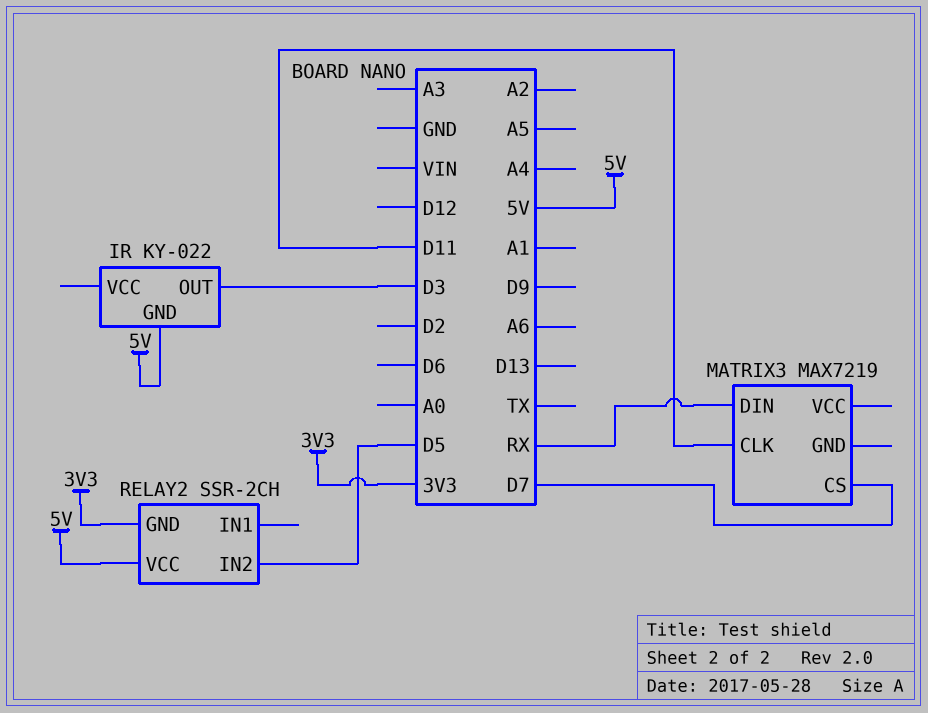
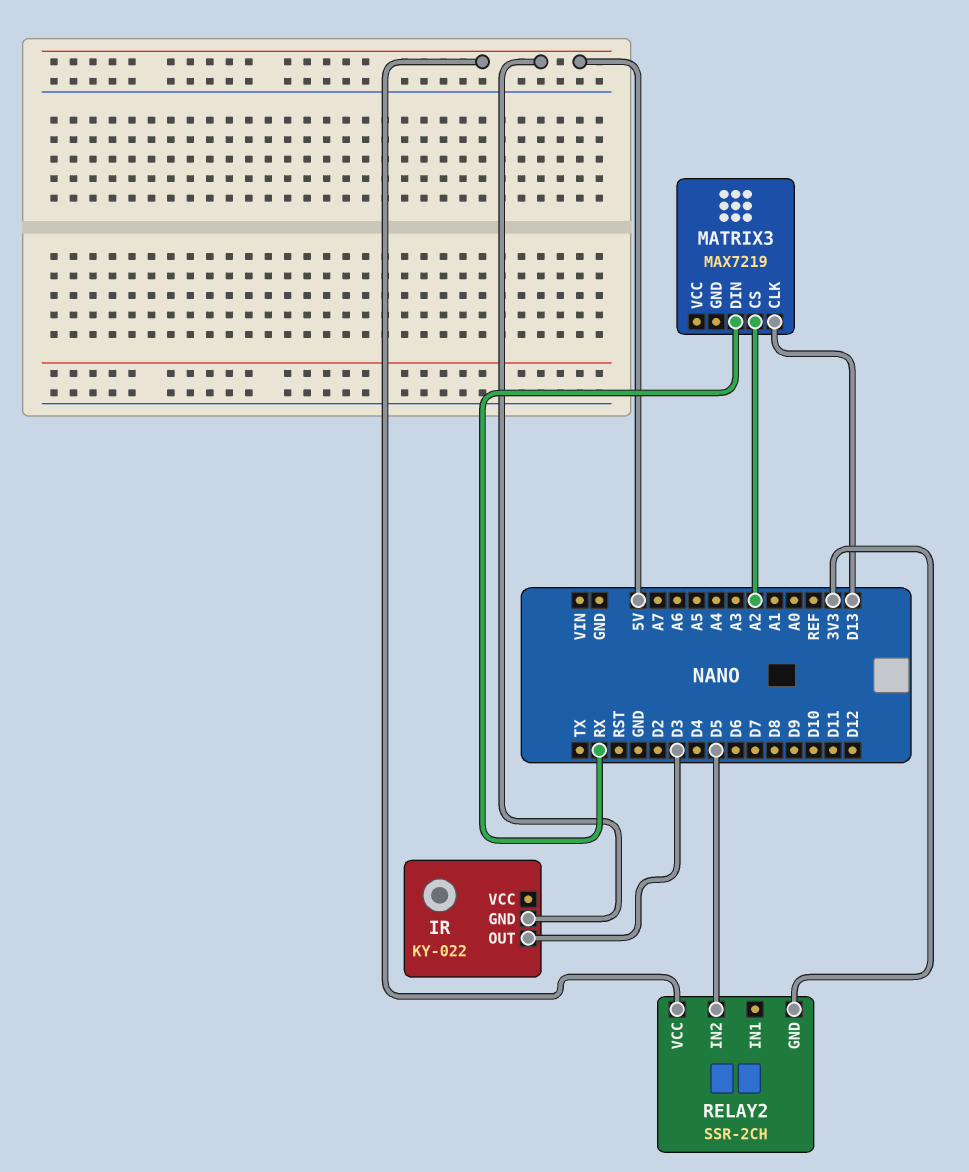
MATRIX3 pin CLK: D11 -> D13
MATRIX3 pin CS: D7 -> A2

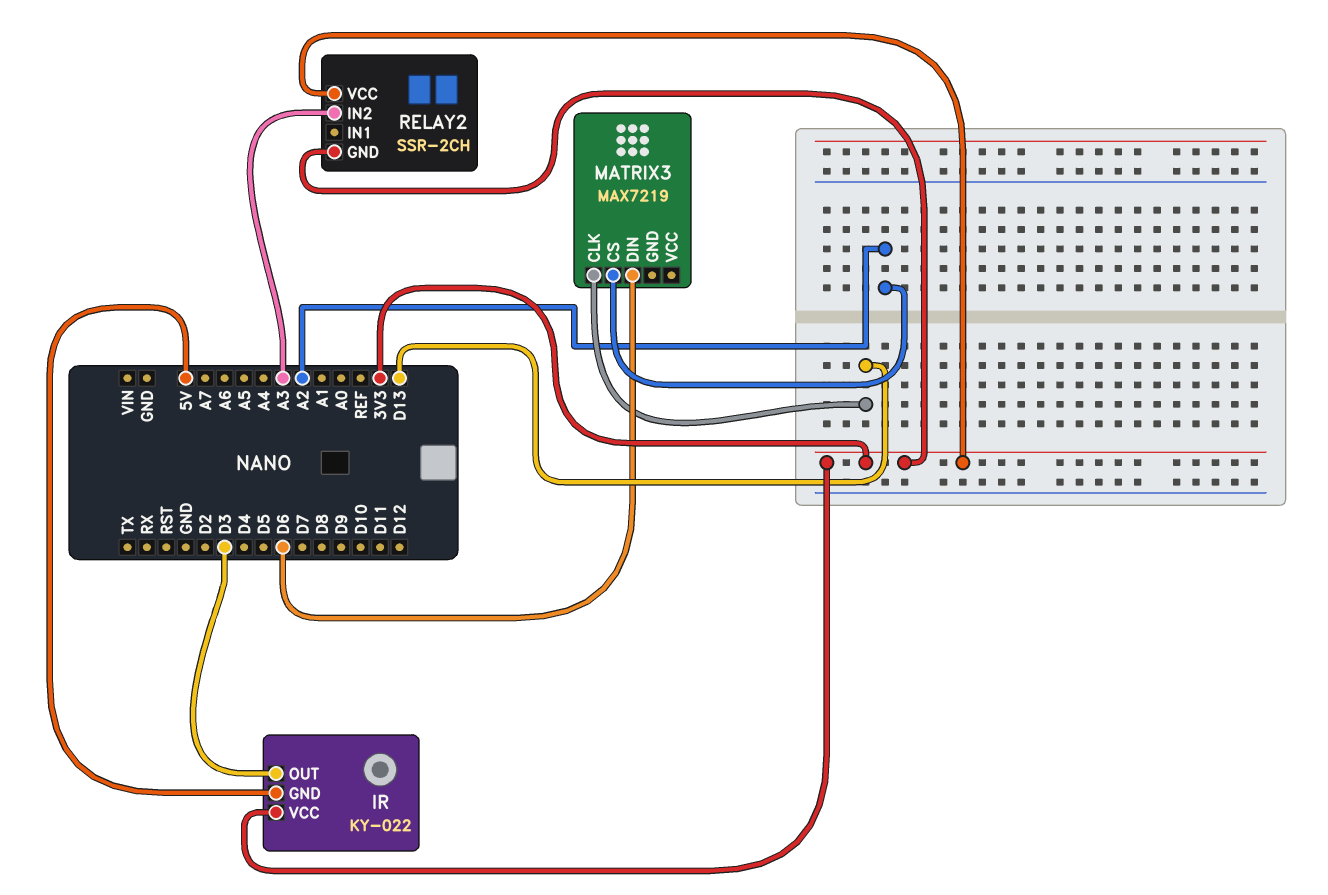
IR pin VCC: none -> 3V3
MATRIX3 pin DIN: RX -> D6
RELAY2 pin IN2: D5 -> A3
RELAY2 pin VCC: 5V -> 3V3

